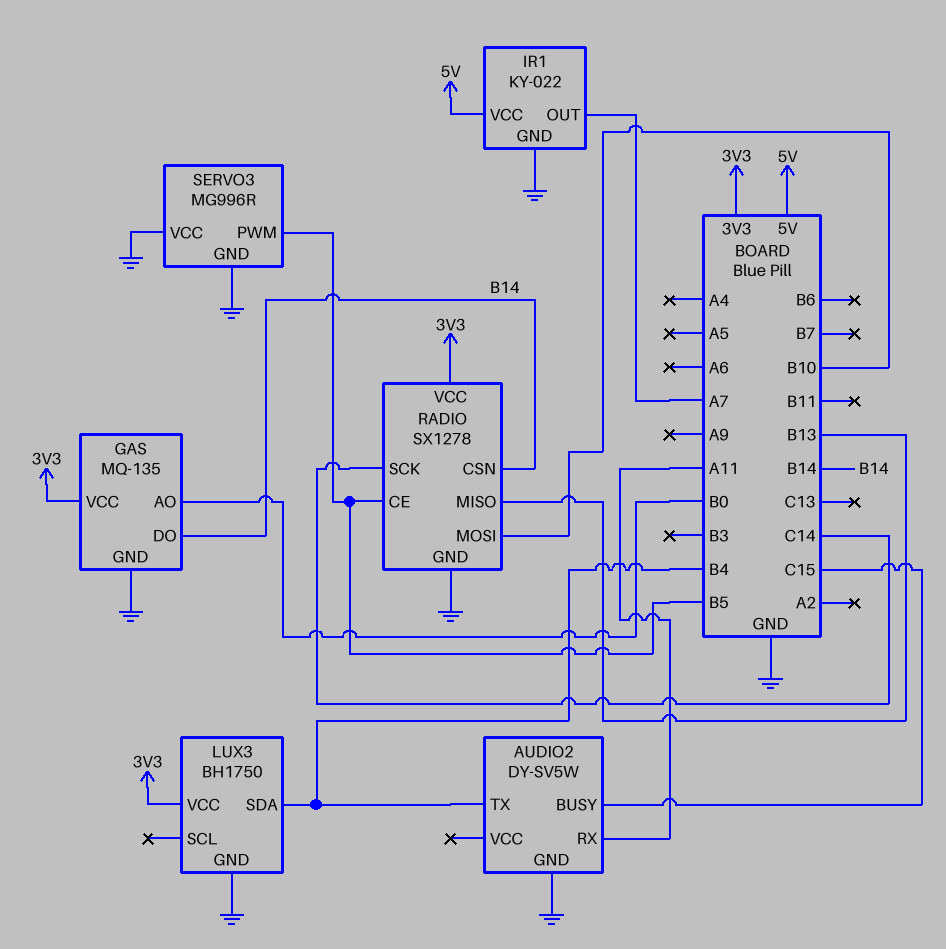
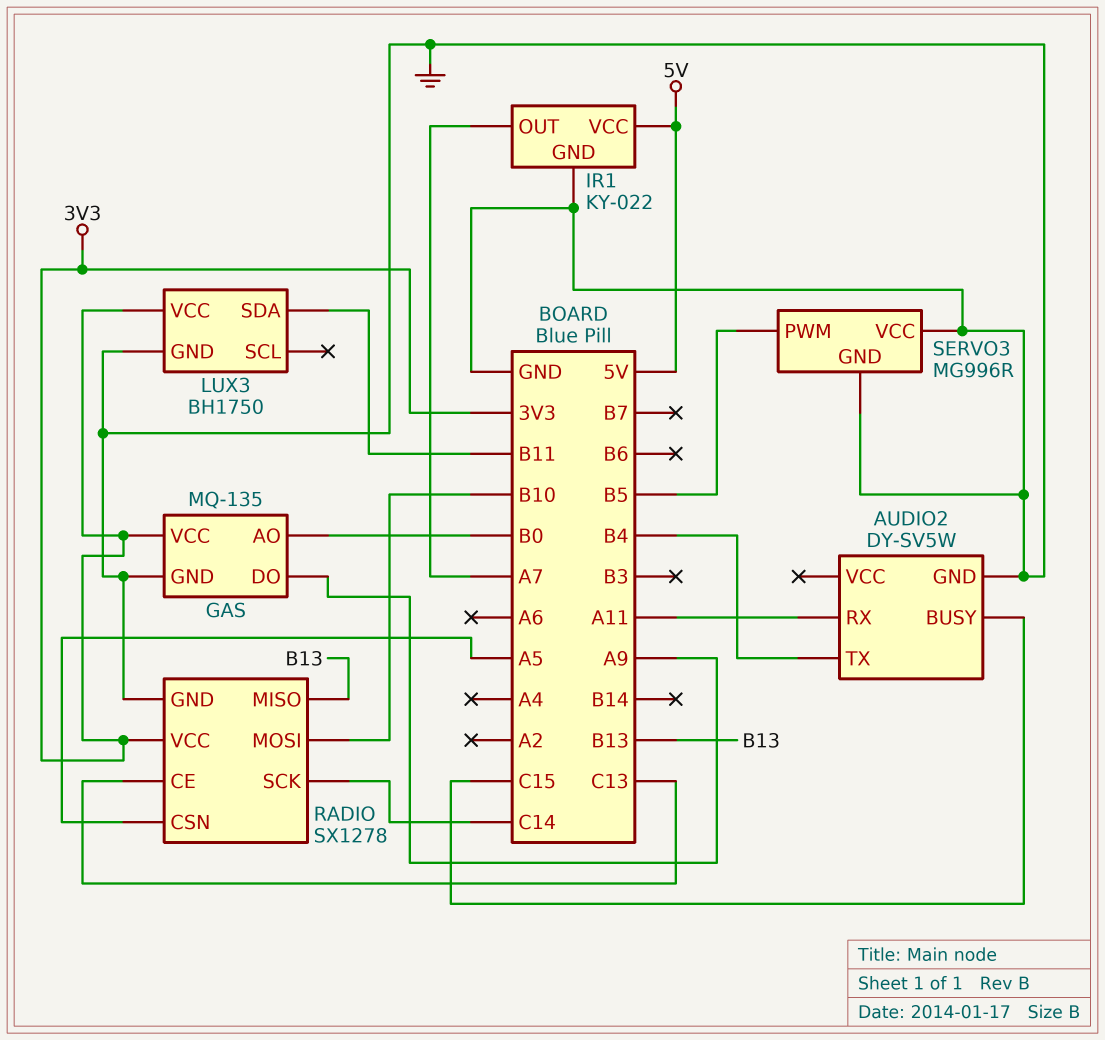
GAS pin DO: B14 -> A9
LUX3 pin SDA: B4 -> B11
RADIO pin CE: B5 -> C13
RADIO pin CSN: B14 -> A5

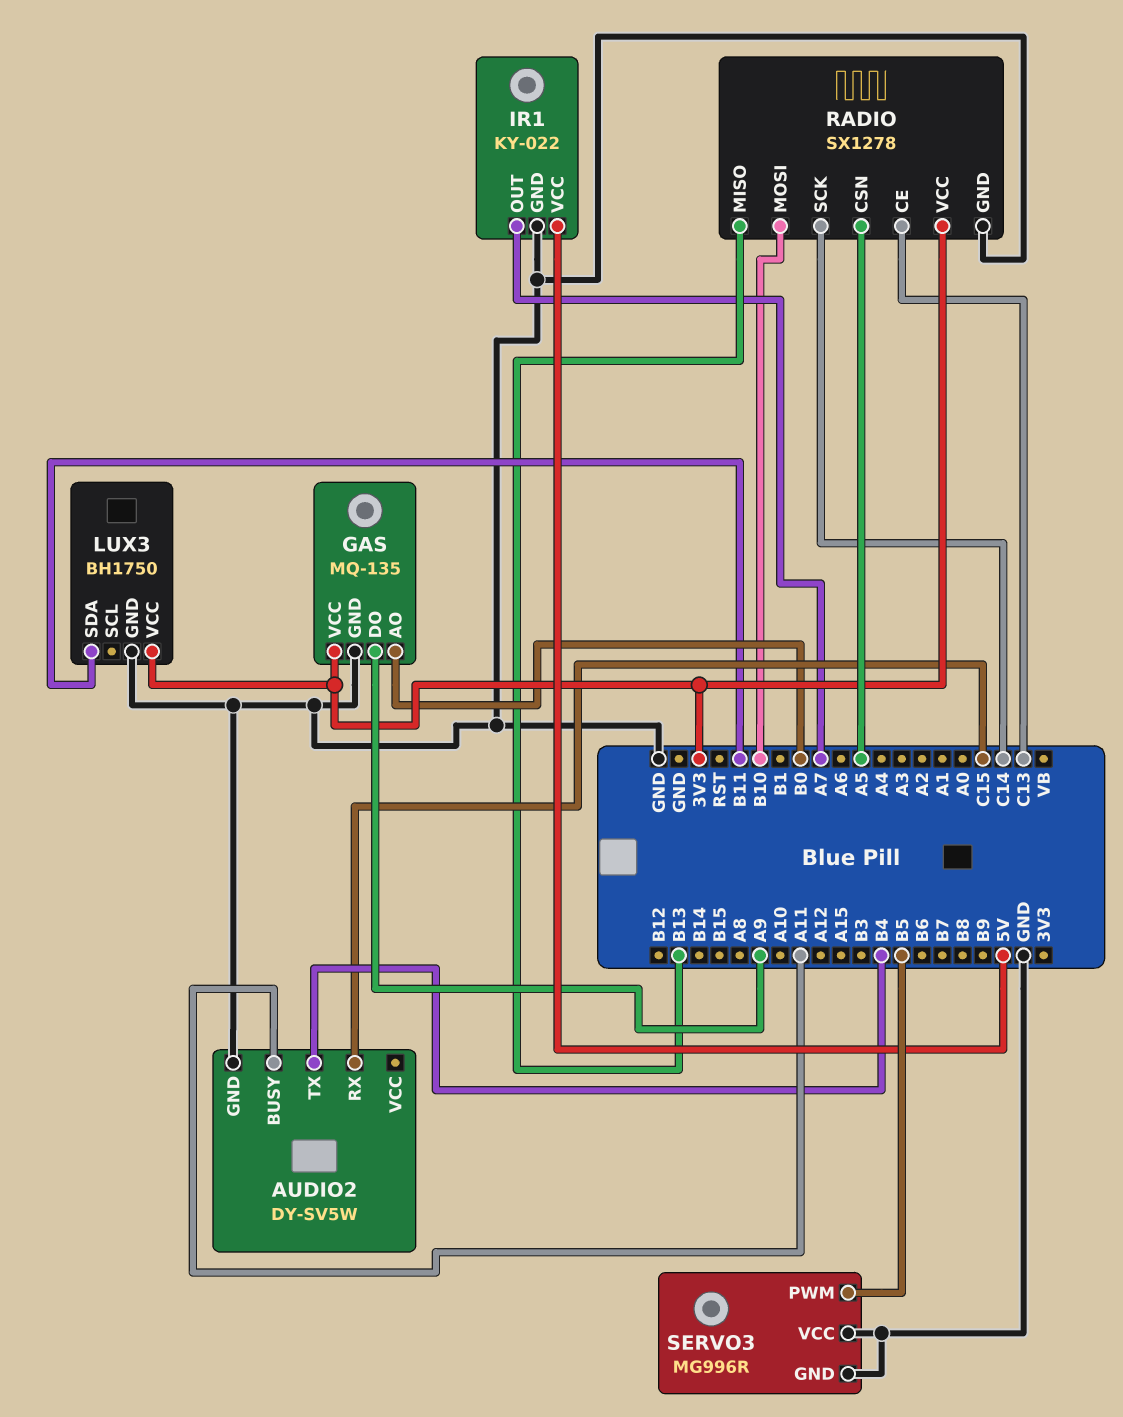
AUDIO2 pin BUSY: C15 -> A11
AUDIO2 pin RX: A11 -> C15

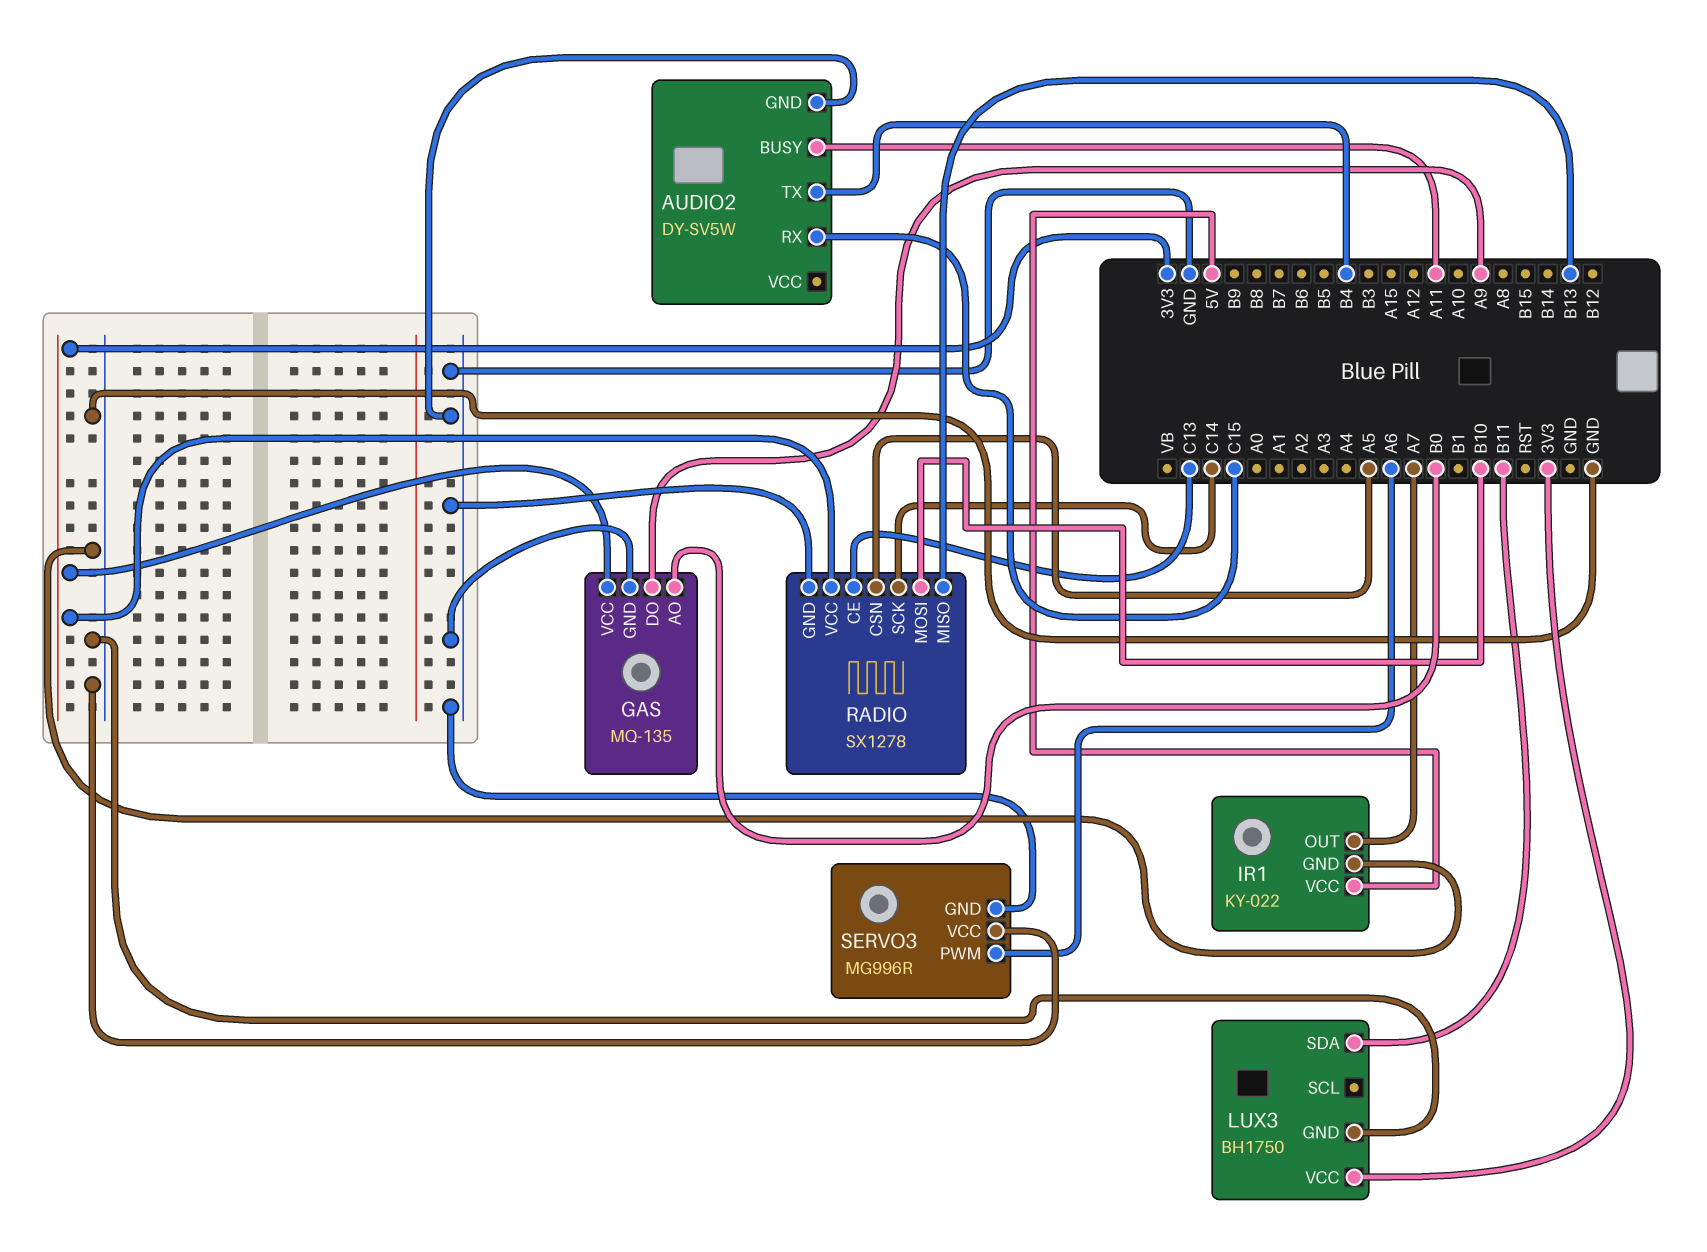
SERVO3 pin PWM: B5 -> A6

